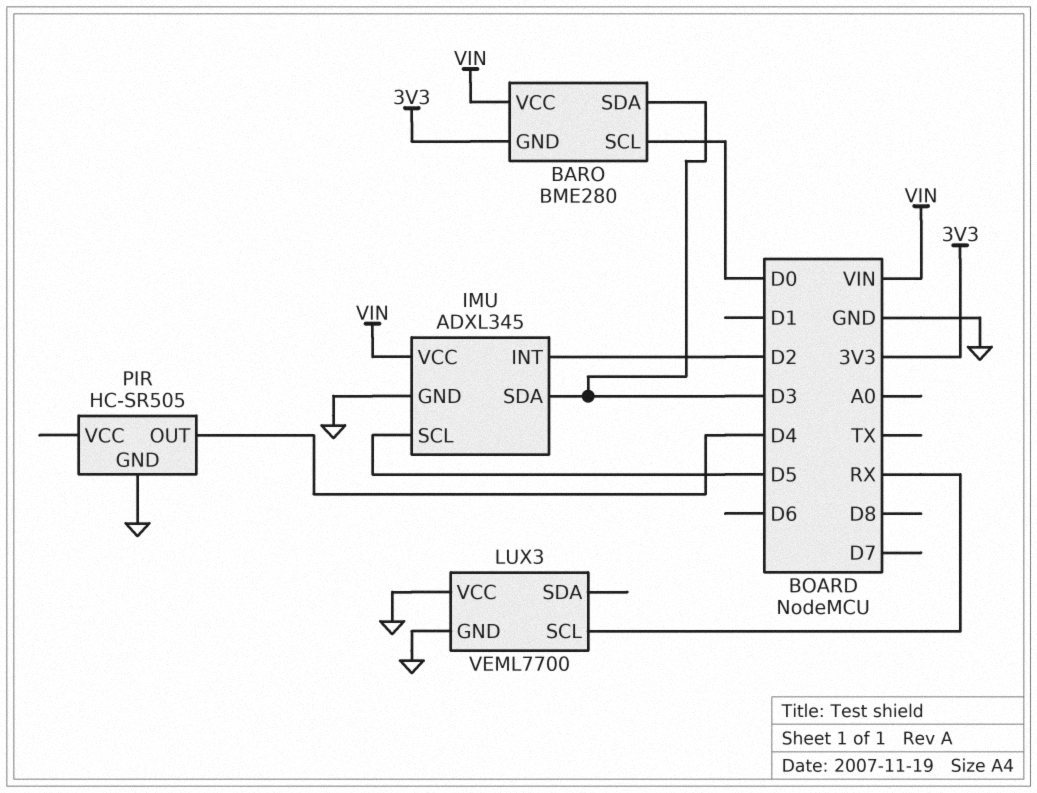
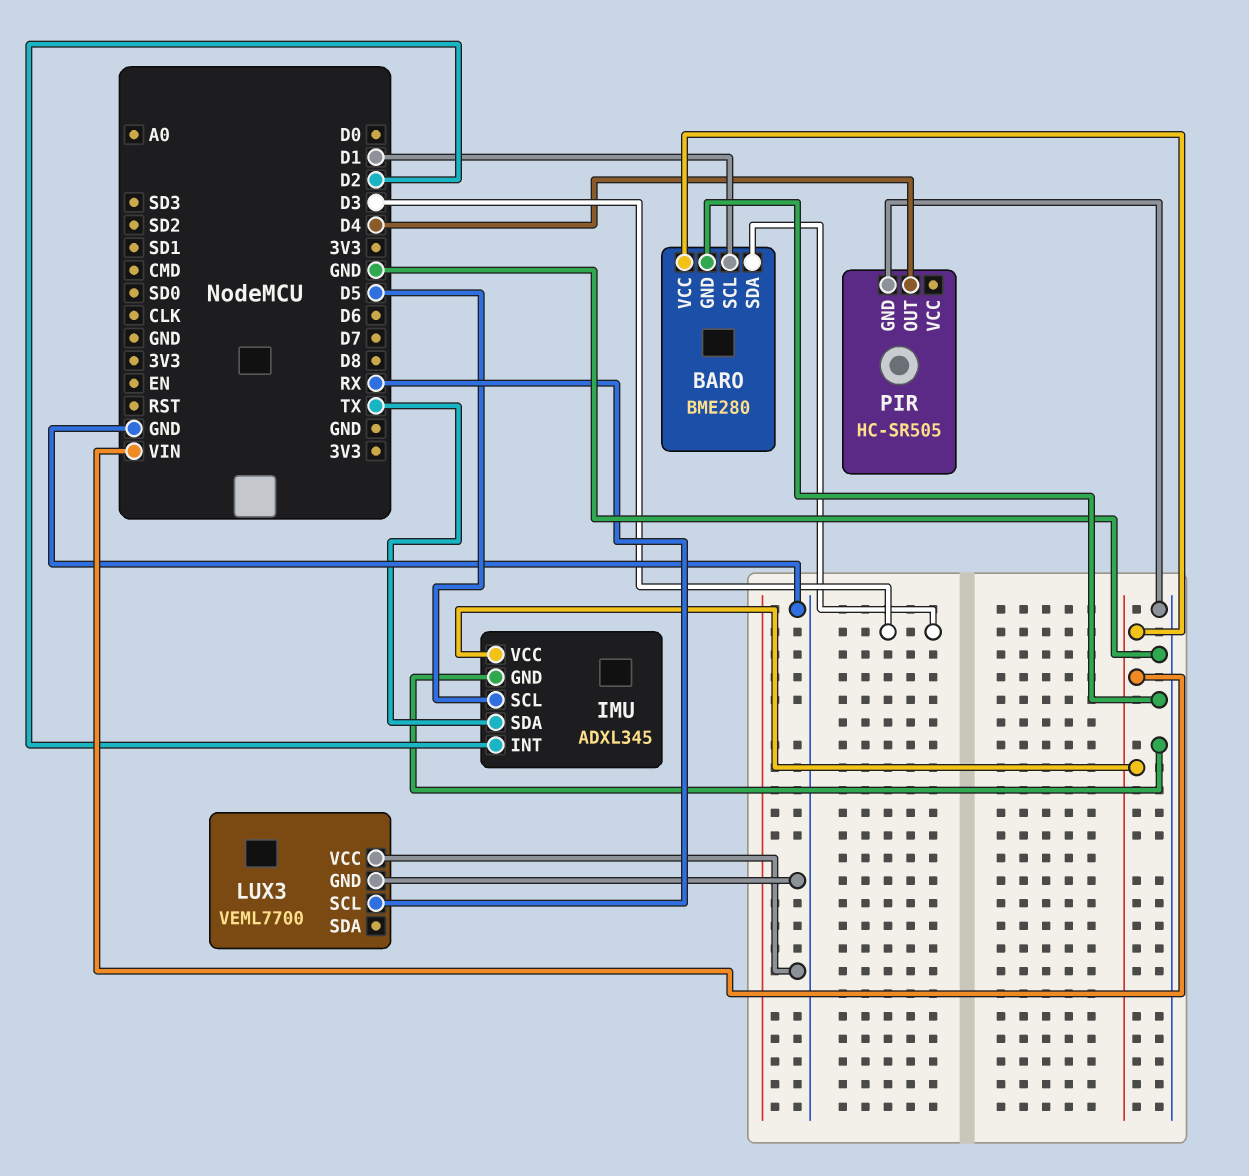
BARO pin GND: 3V3 -> GND
BARO pin SCL: D0 -> D1
IMU pin SDA: D3 -> TX

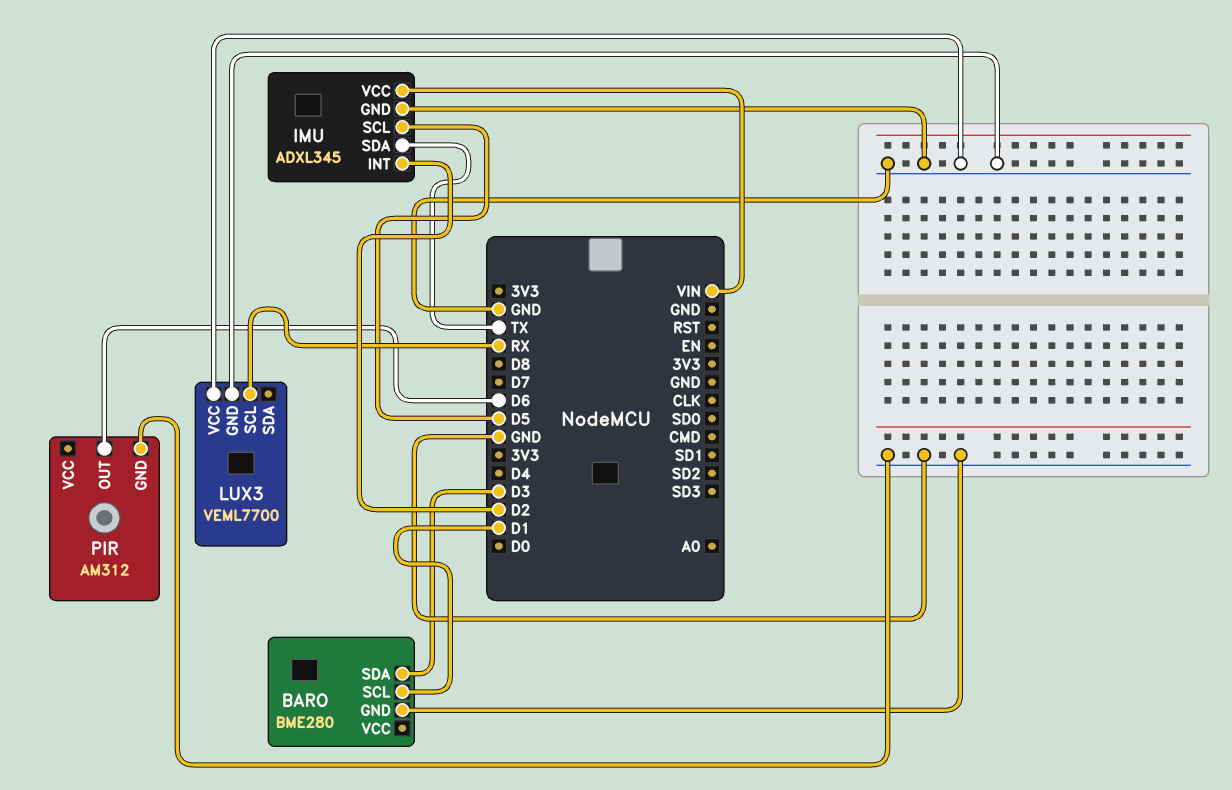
BARO pin VCC: VIN -> none
PIR: HC-SR505 -> AM312
PIR pin OUT: D4 -> D6

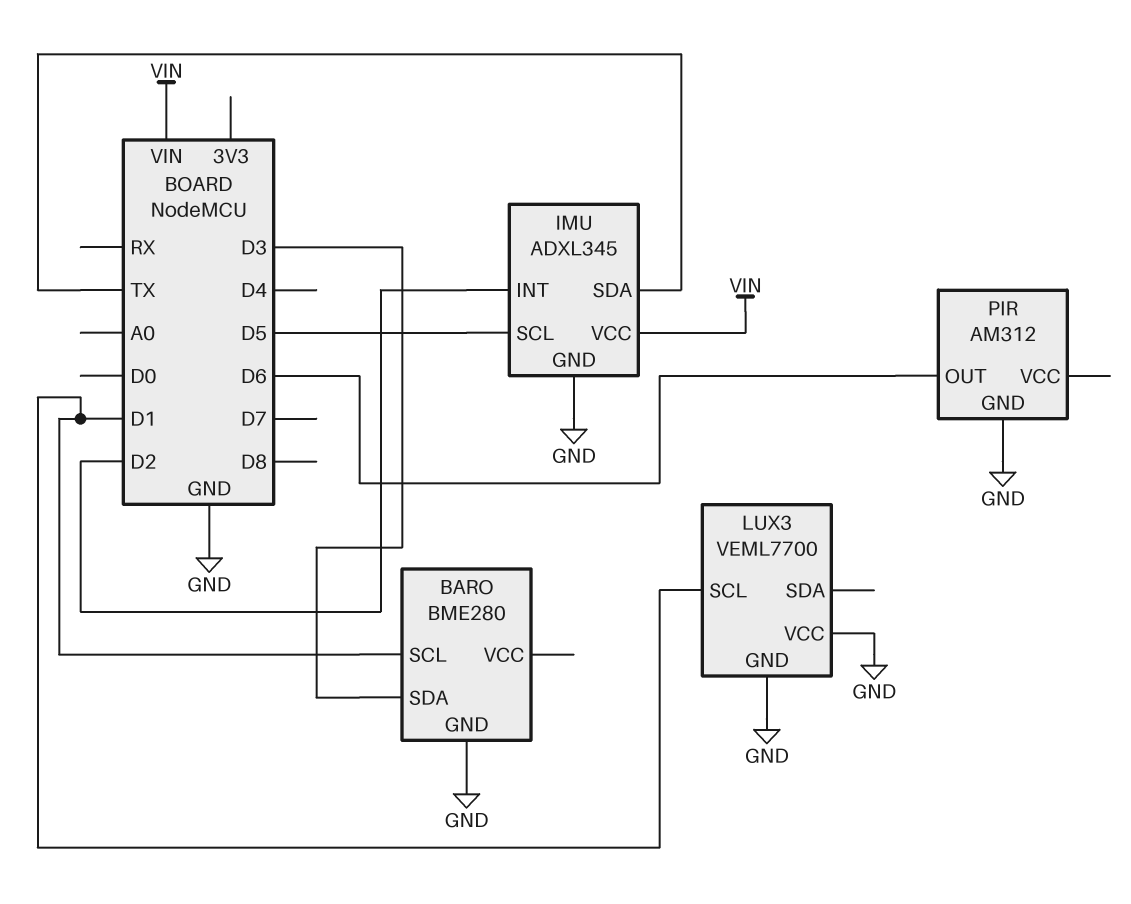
LUX3 pin SCL: RX -> D1

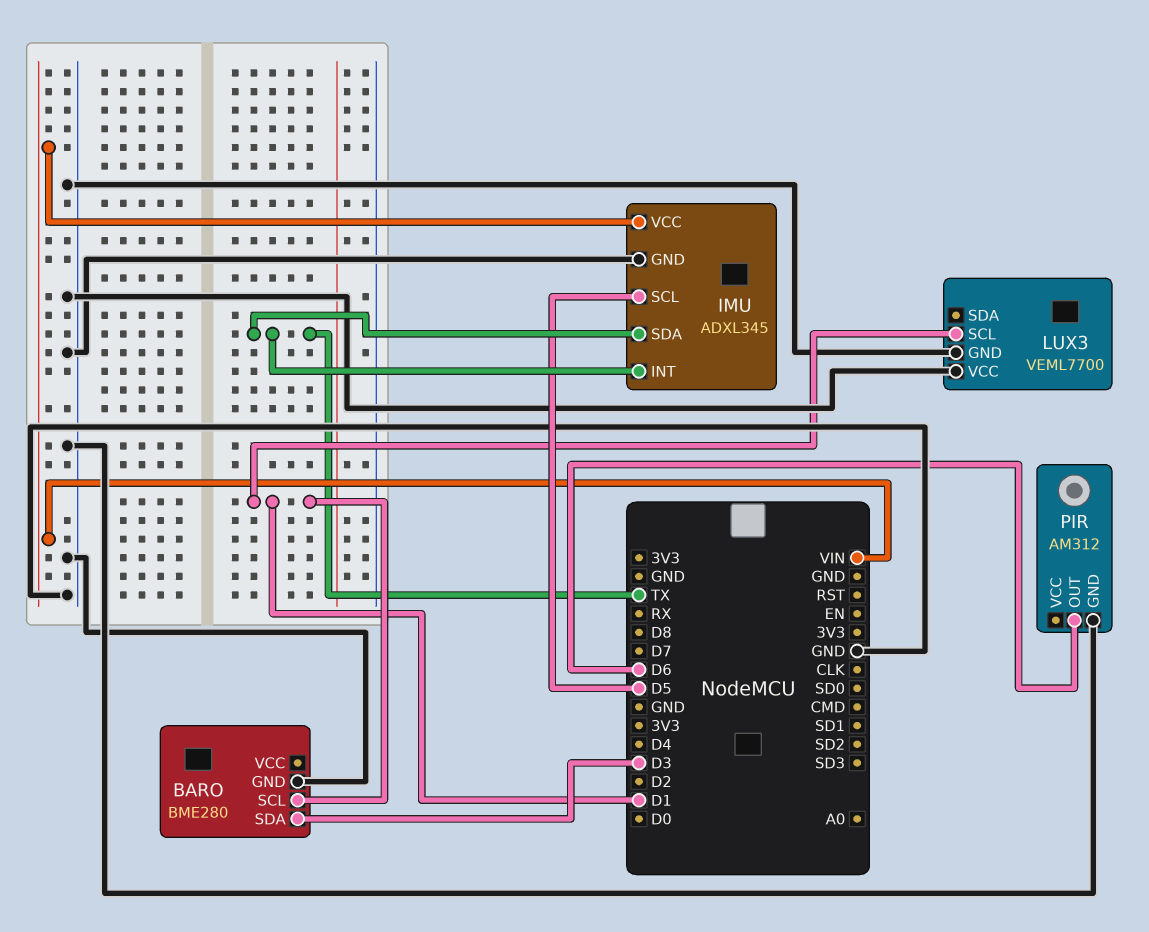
IMU pin INT: D2 -> TX

